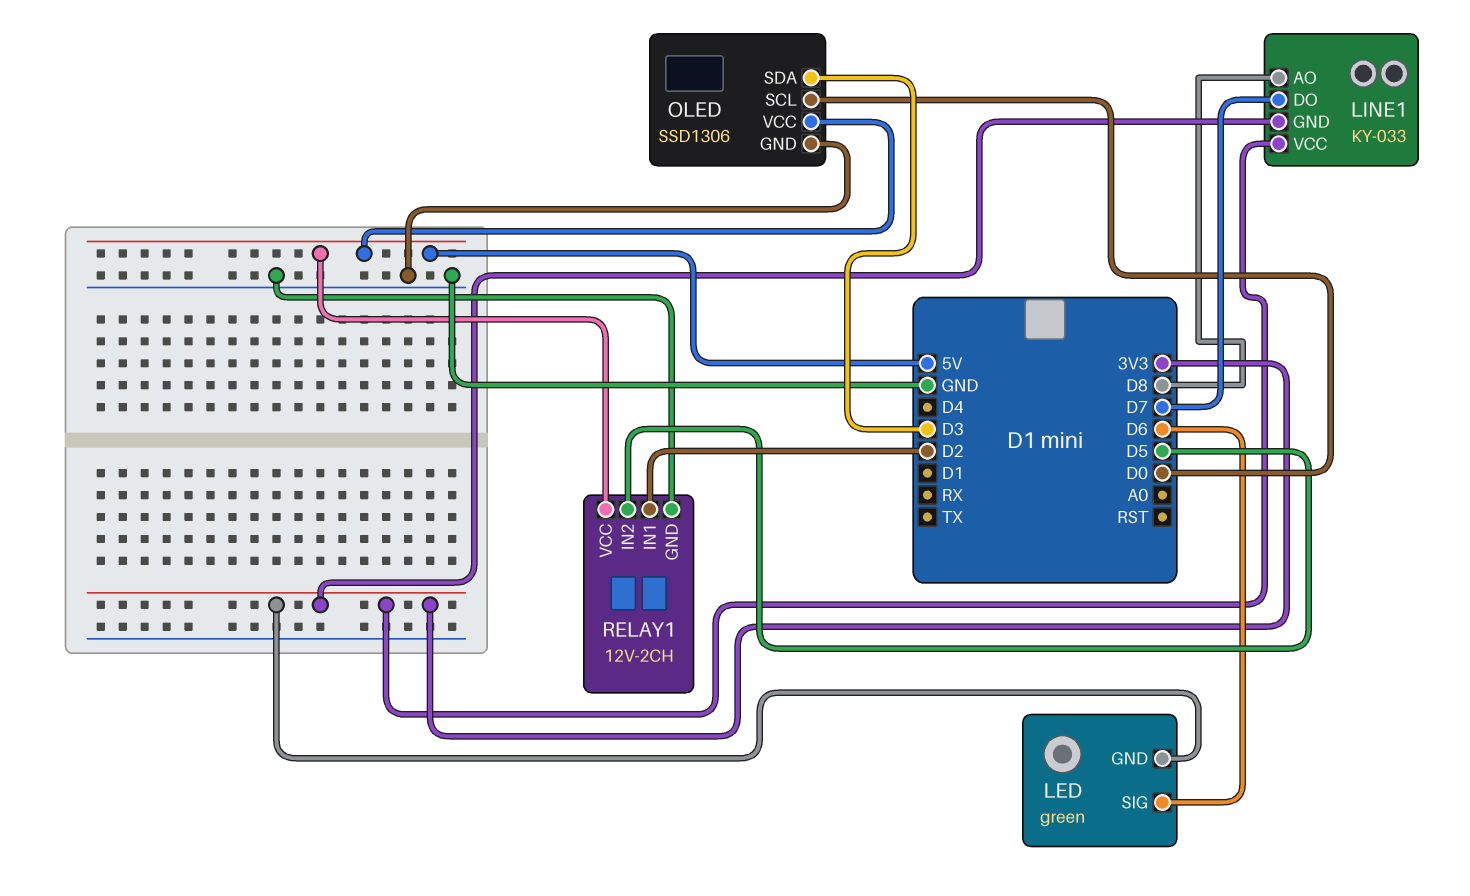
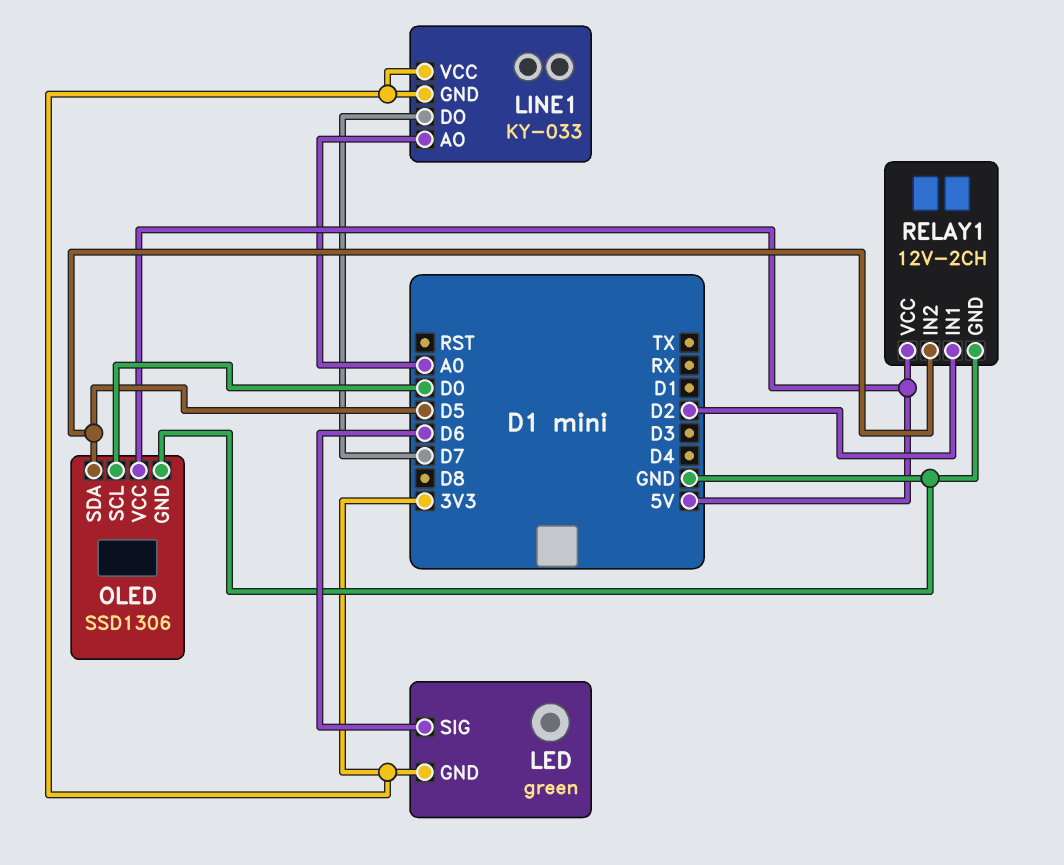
LINE1 pin AO: D8 -> A0
OLED pin SDA: D3 -> D5

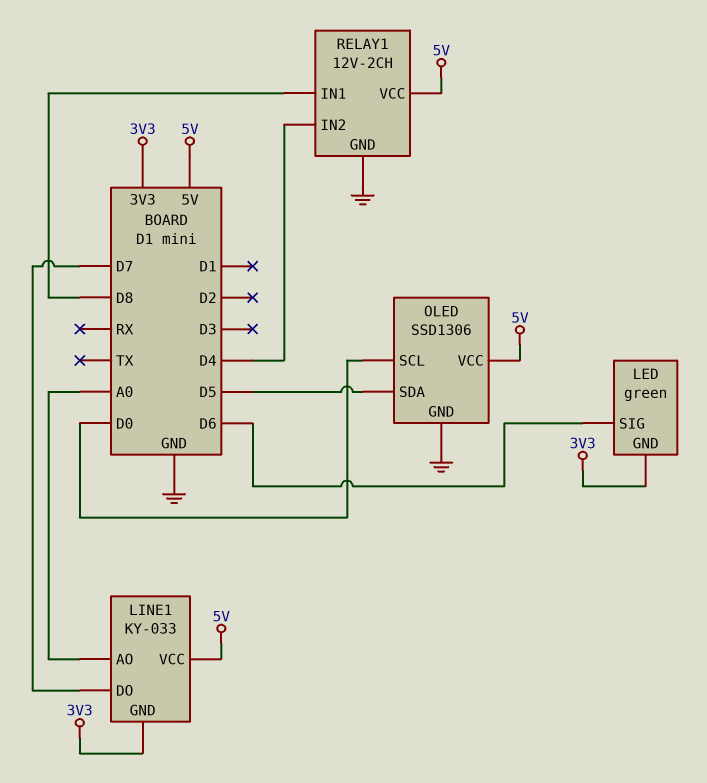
LINE1 pin VCC: 3V3 -> 5V
RELAY1 pin IN1: D2 -> D8
RELAY1 pin IN2: D5 -> D4

